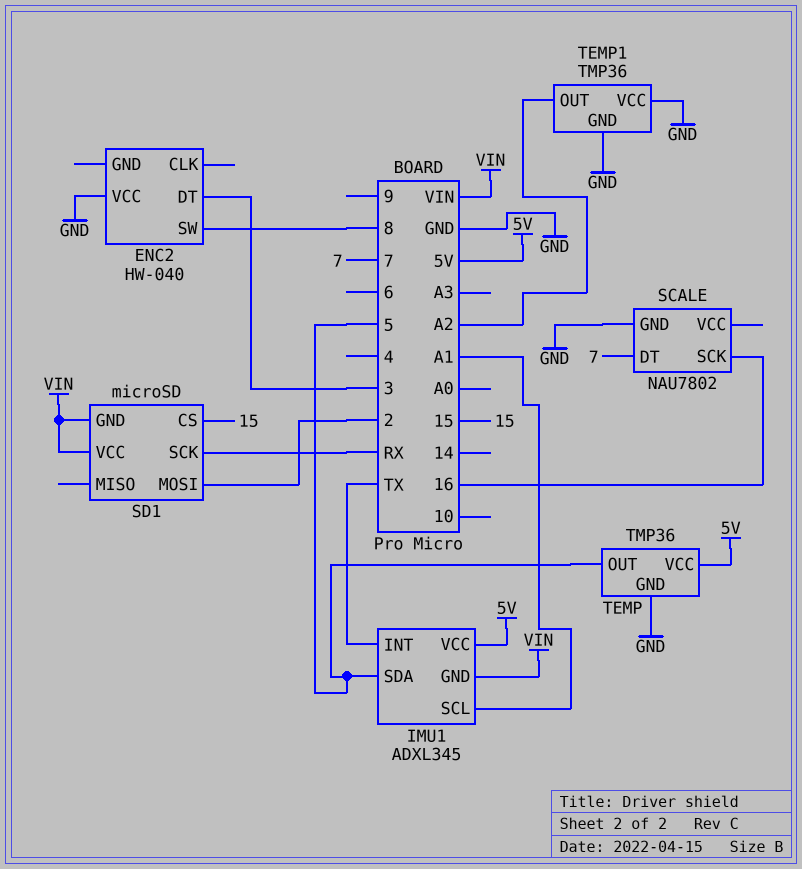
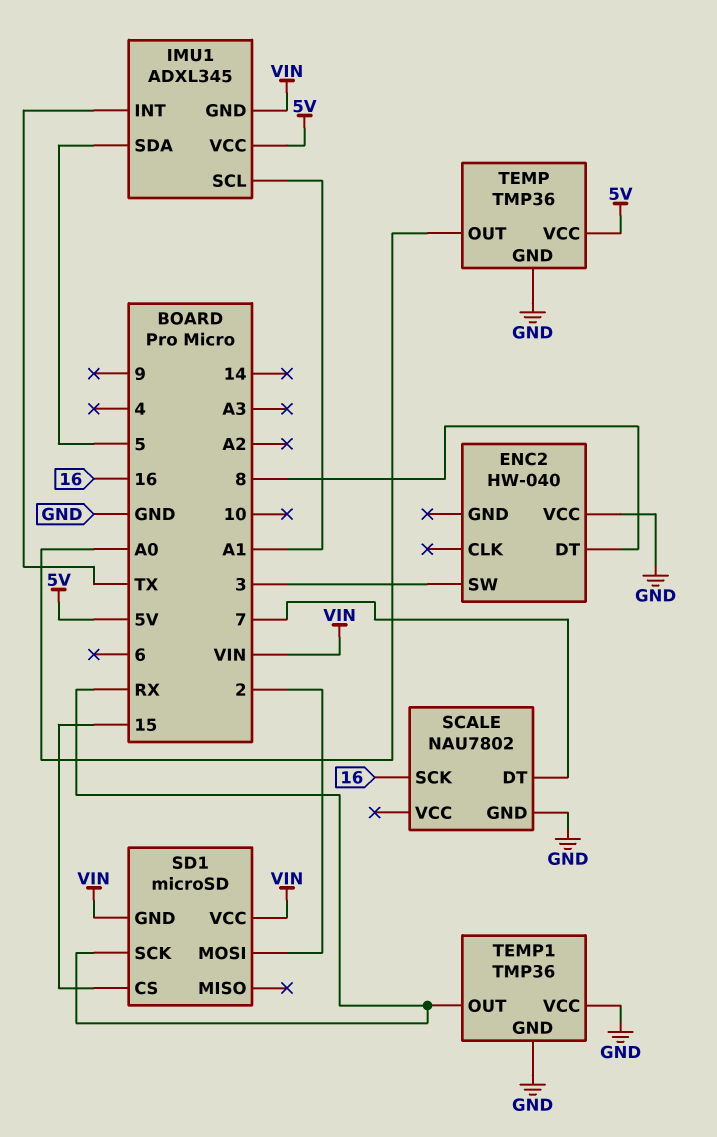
ENC2 pin DT: 3 -> 8
ENC2 pin SW: 8 -> 3
TEMP pin OUT: 5 -> A0
TEMP1 pin OUT: A2 -> RX

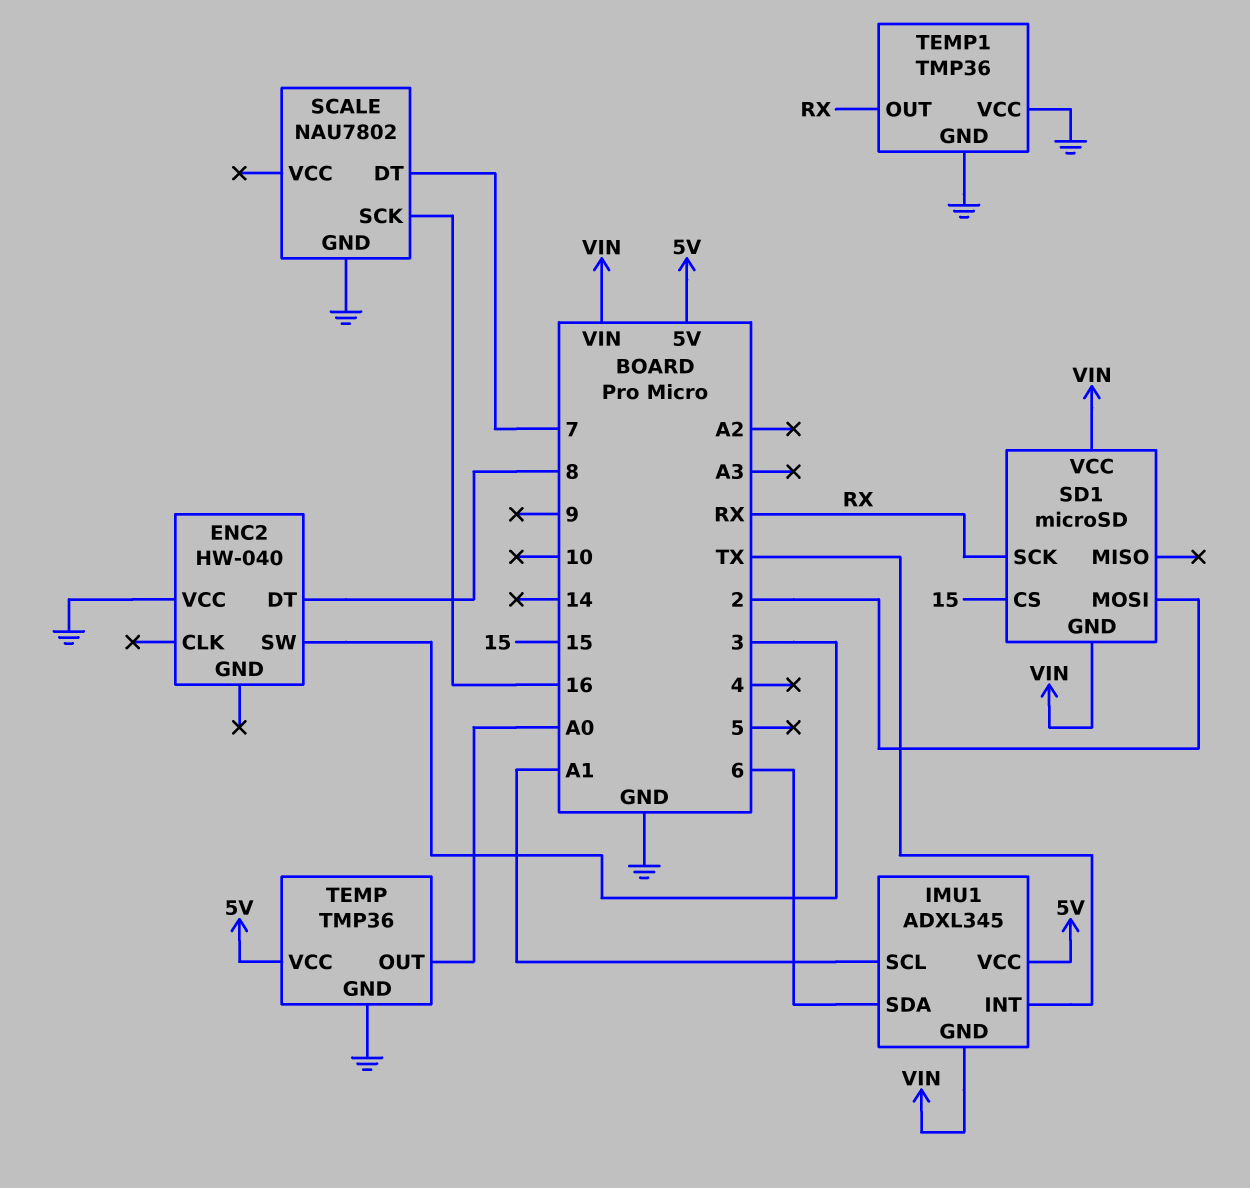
IMU1 pin SDA: 5 -> 6

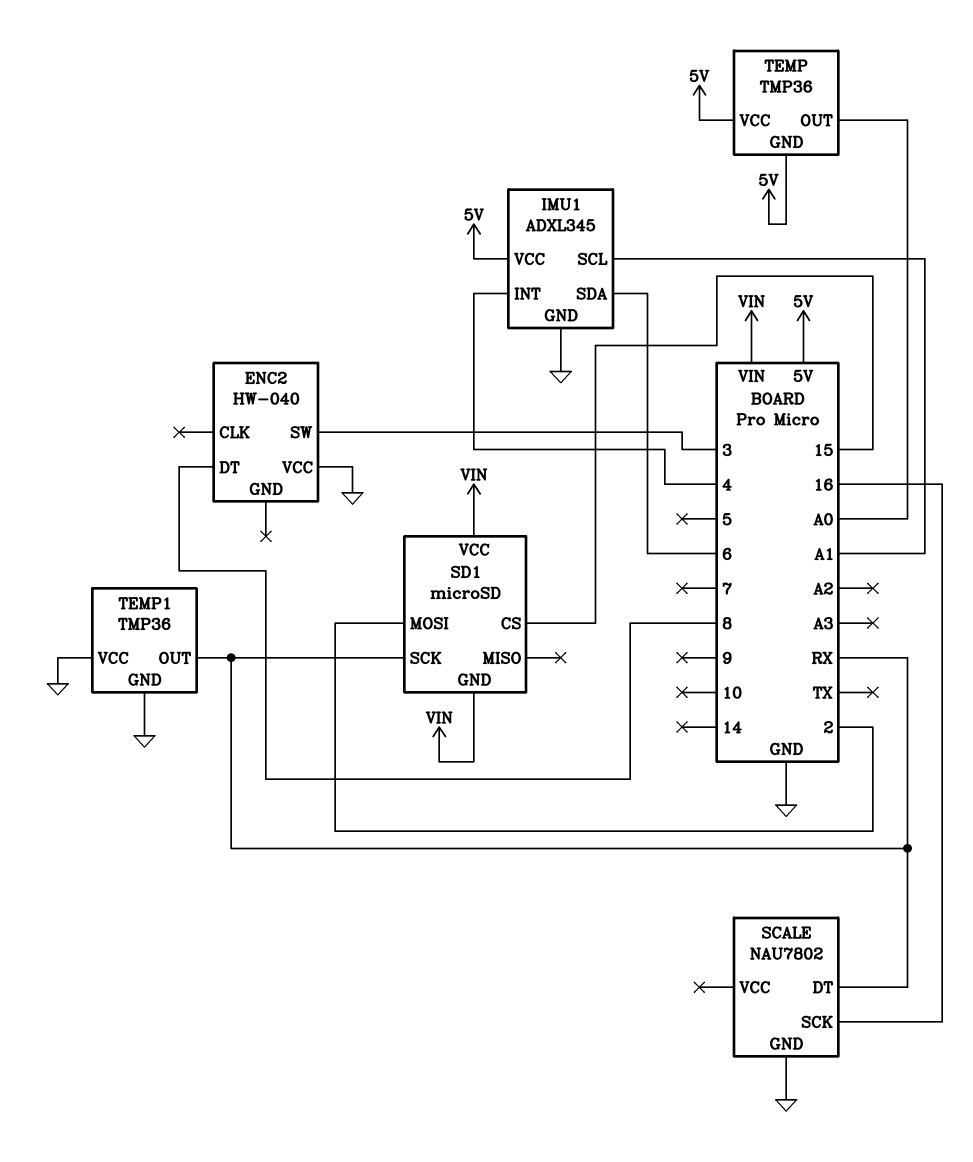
IMU1 pin GND: VIN -> GND
IMU1 pin INT: TX -> 4
SCALE pin DT: 7 -> RX
TEMP pin GND: GND -> 5V

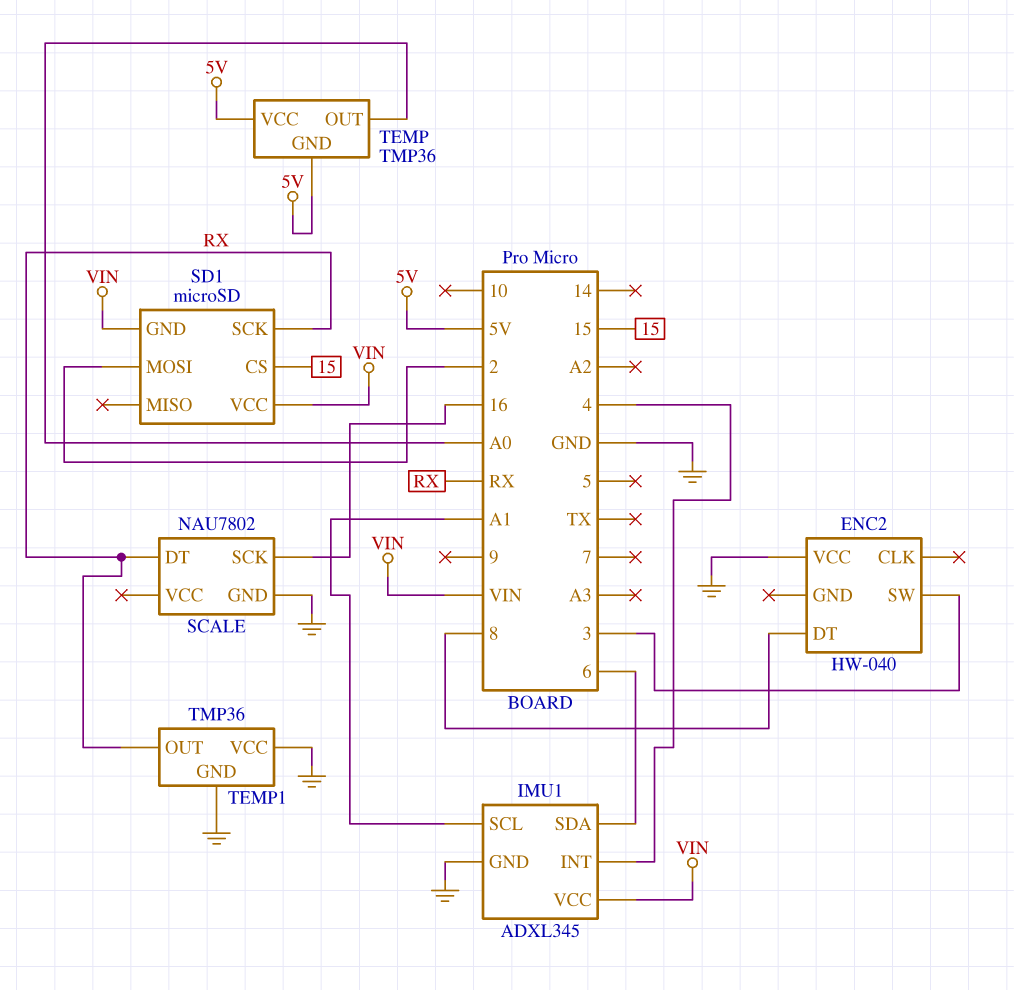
IMU1 pin VCC: 5V -> VIN

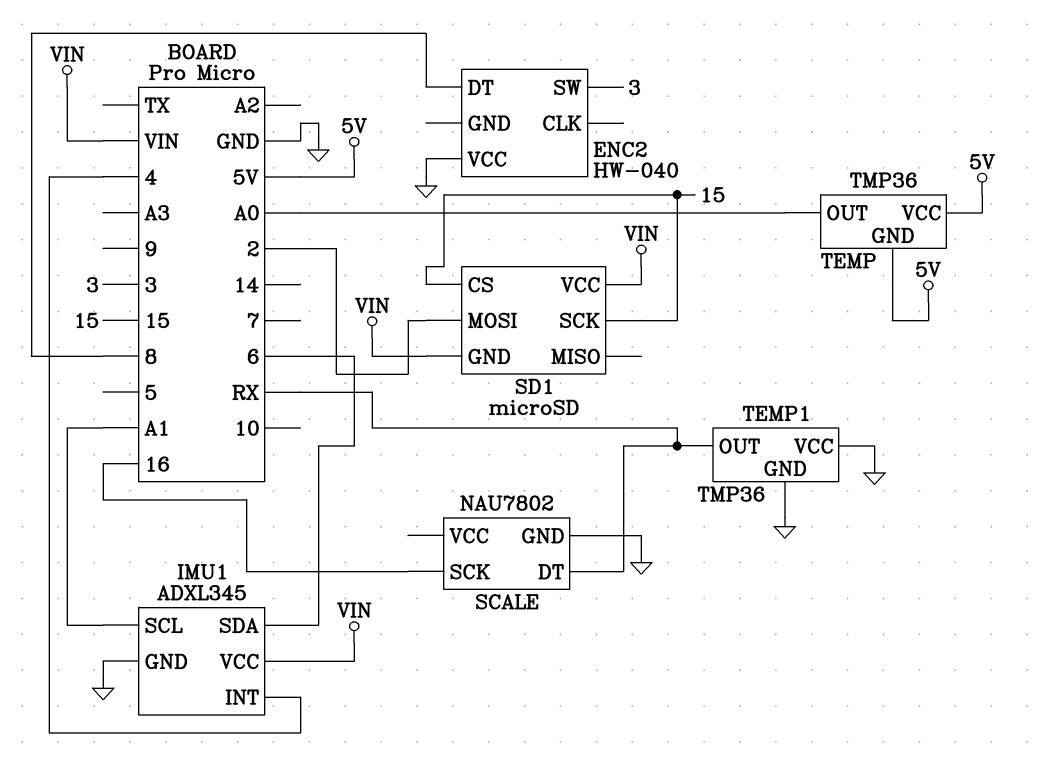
SD1 pin SCK: RX -> 15

